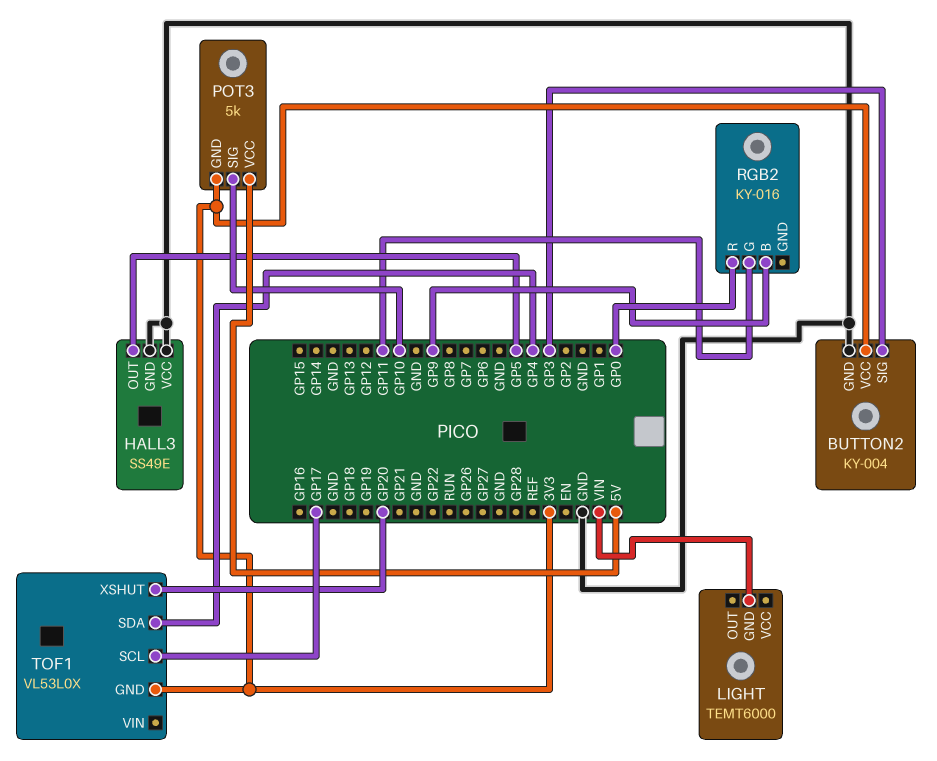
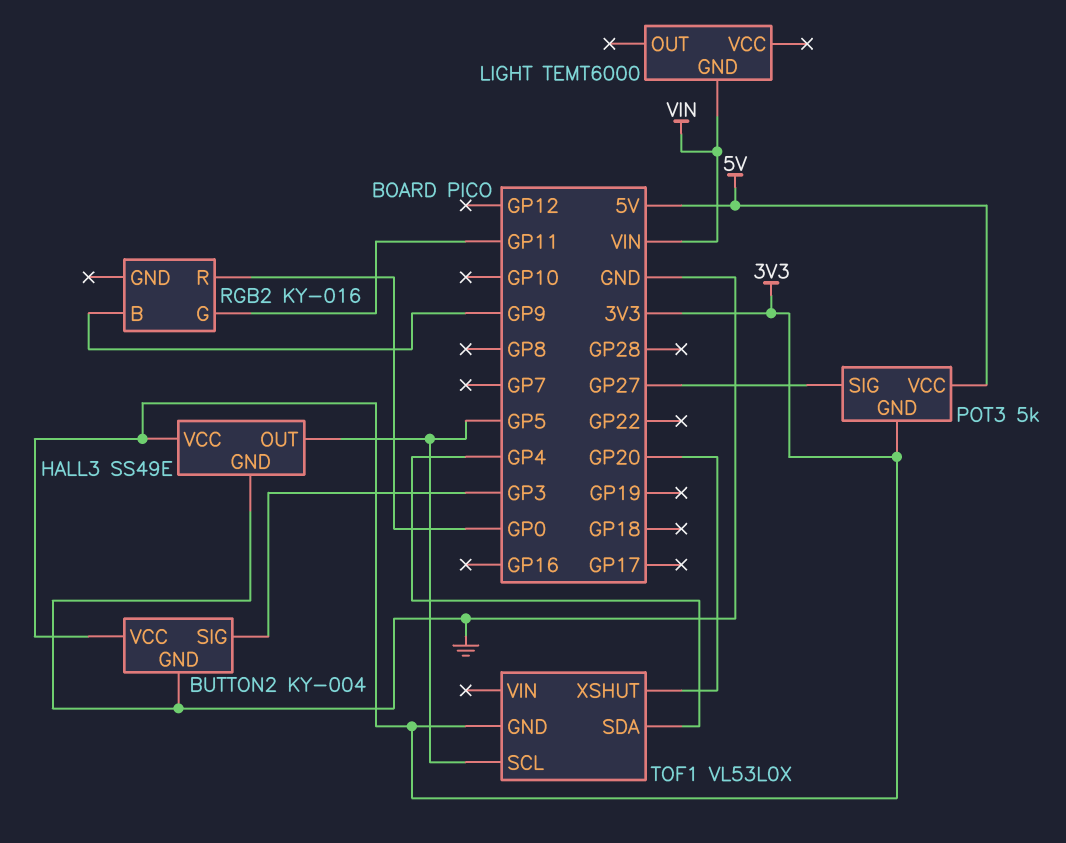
HALL3 pin VCC: GND -> 3V3
POT3 pin SIG: GP10 -> GP27
TOF1 pin SCL: GP17 -> GP5

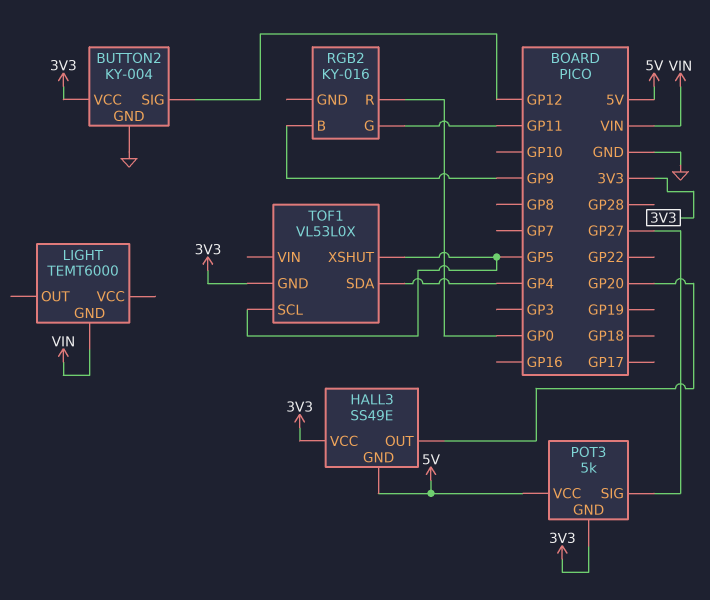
BUTTON2 pin SIG: GP3 -> GP12
HALL3 pin GND: GND -> 5V
HALL3 pin OUT: GP5 -> GP20
TOF1 pin XSHUT: GP20 -> GP5

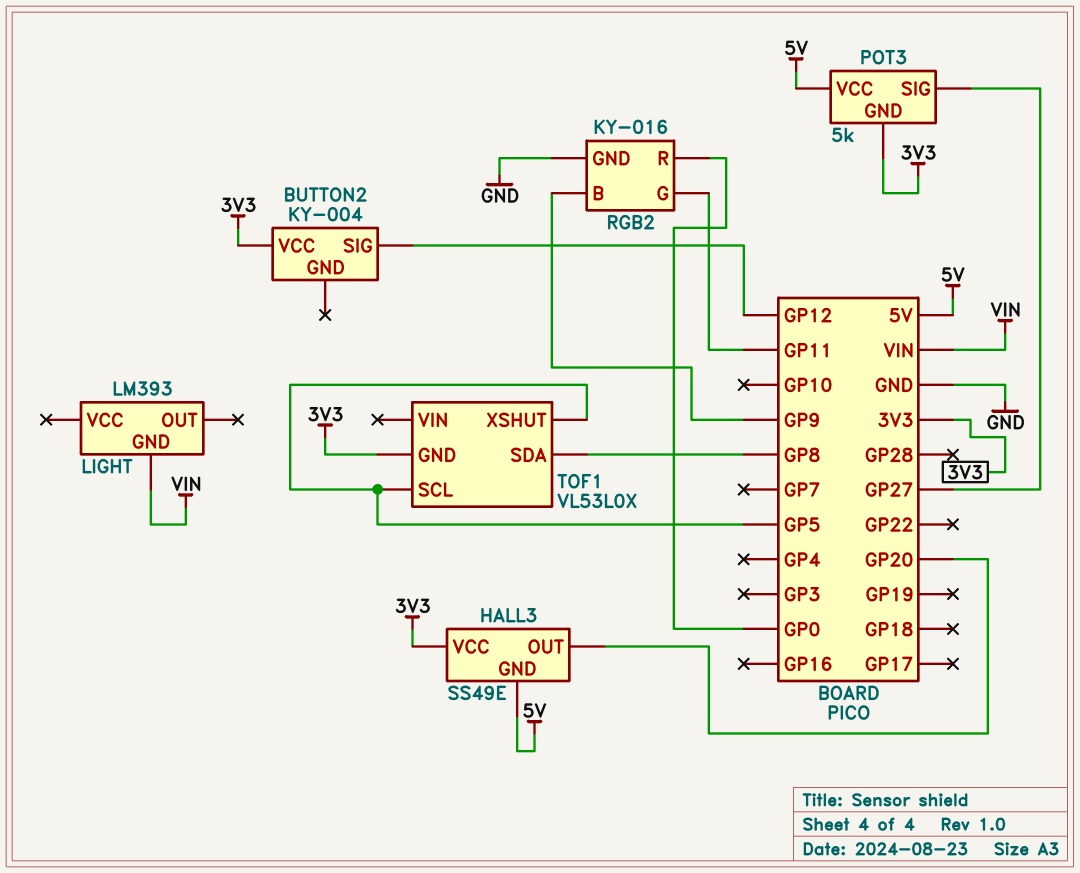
BUTTON2 pin GND: GND -> none
LIGHT: TEMT6000 -> LM393
RGB2 pin GND: none -> GND
TOF1 pin SDA: GP4 -> GP8

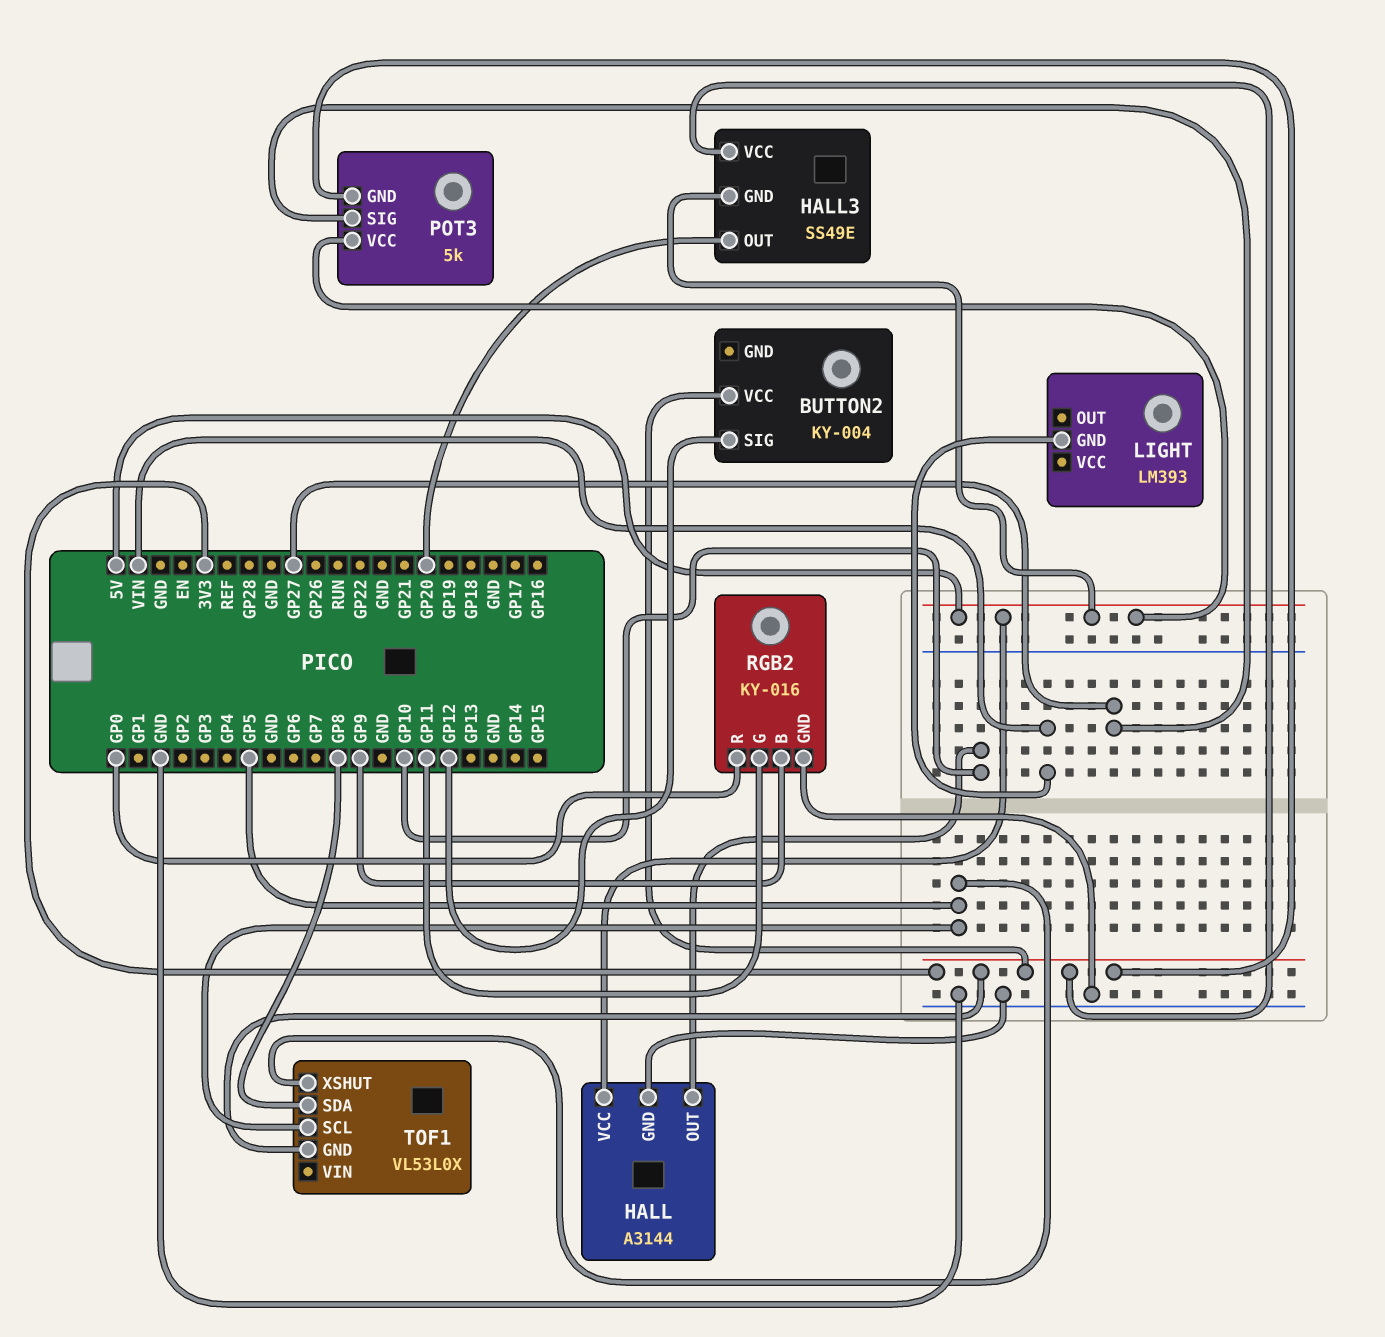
HALL: none -> A3144
HALL pin GND: none -> GND
HALL pin OUT: none -> GP10
HALL pin VCC: none -> 5V

